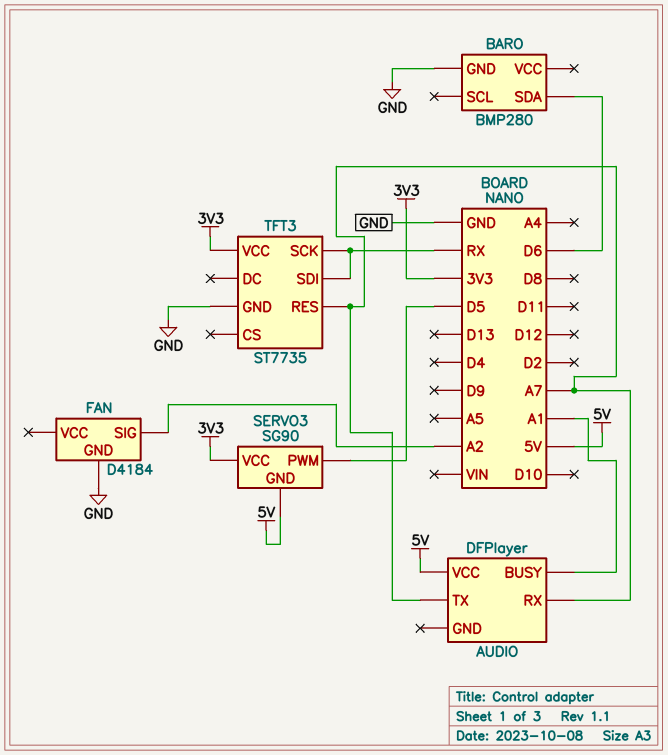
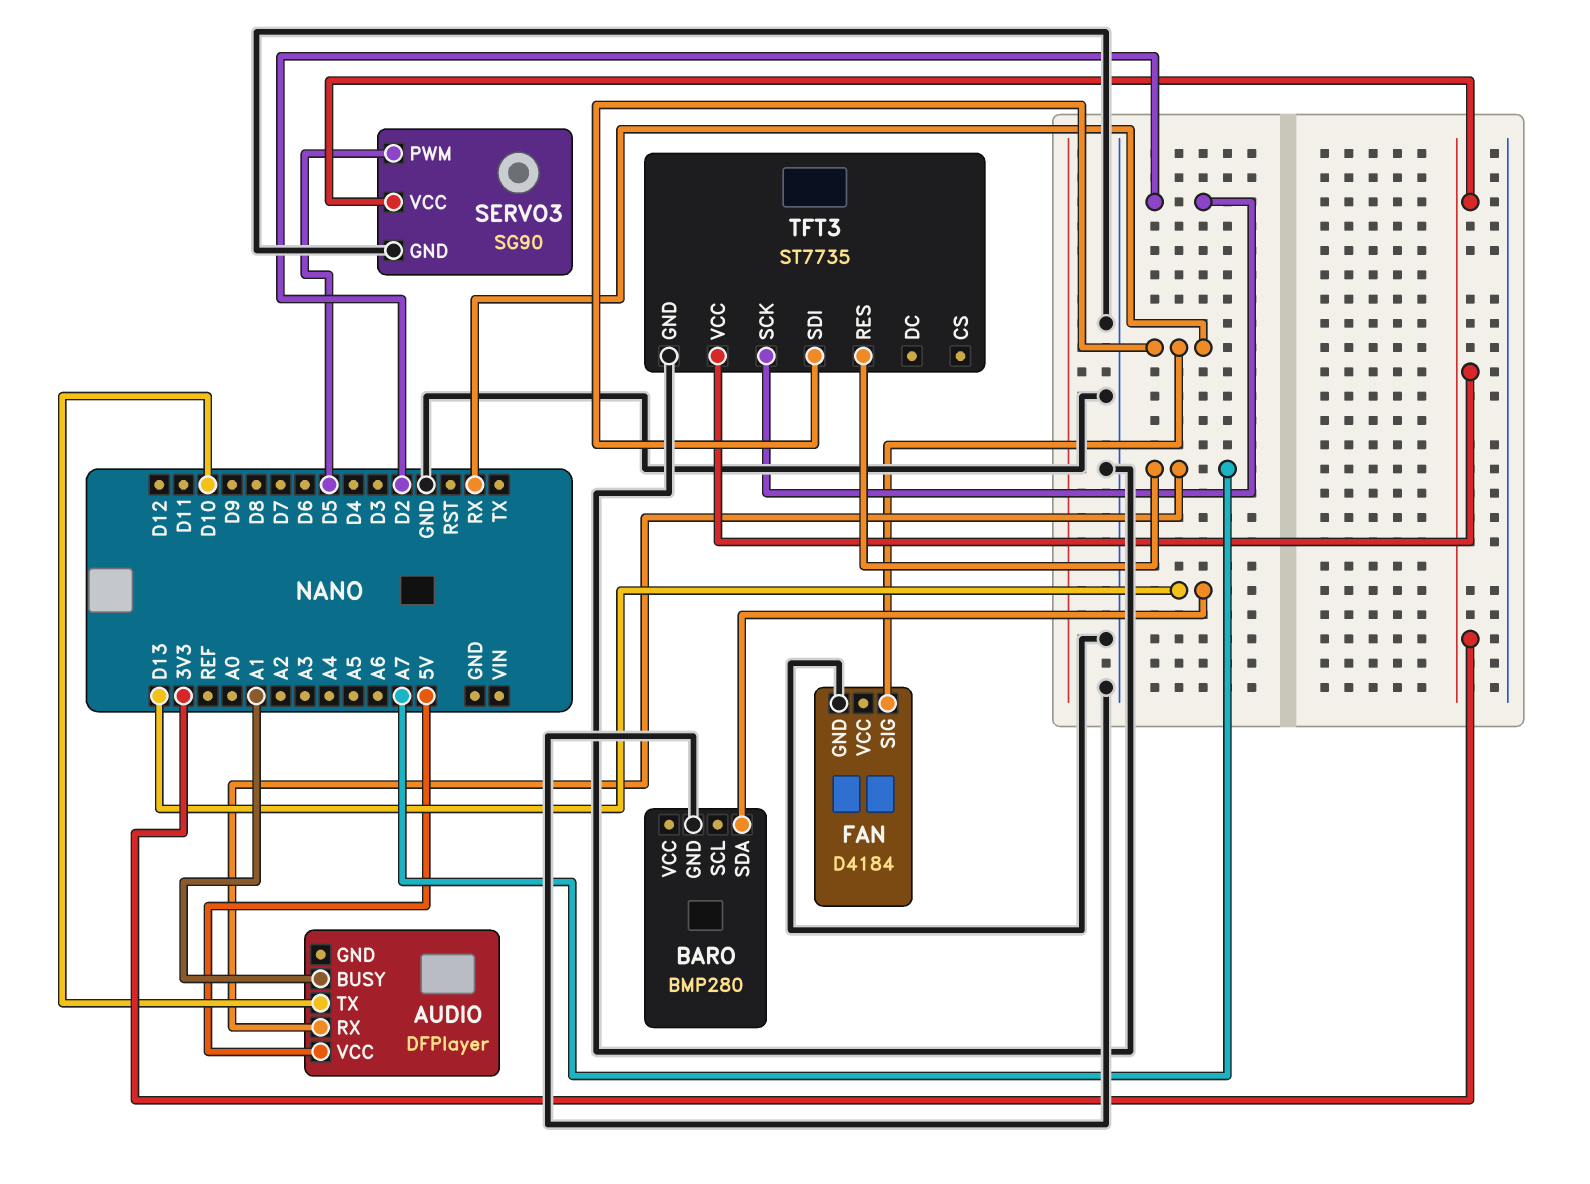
AUDIO pin TX: A7 -> D10
BARO pin SDA: D6 -> D13
FAN pin SIG: A2 -> RX
SERVO3 pin GND: 5V -> GND
TFT3 pin SCK: RX -> D2

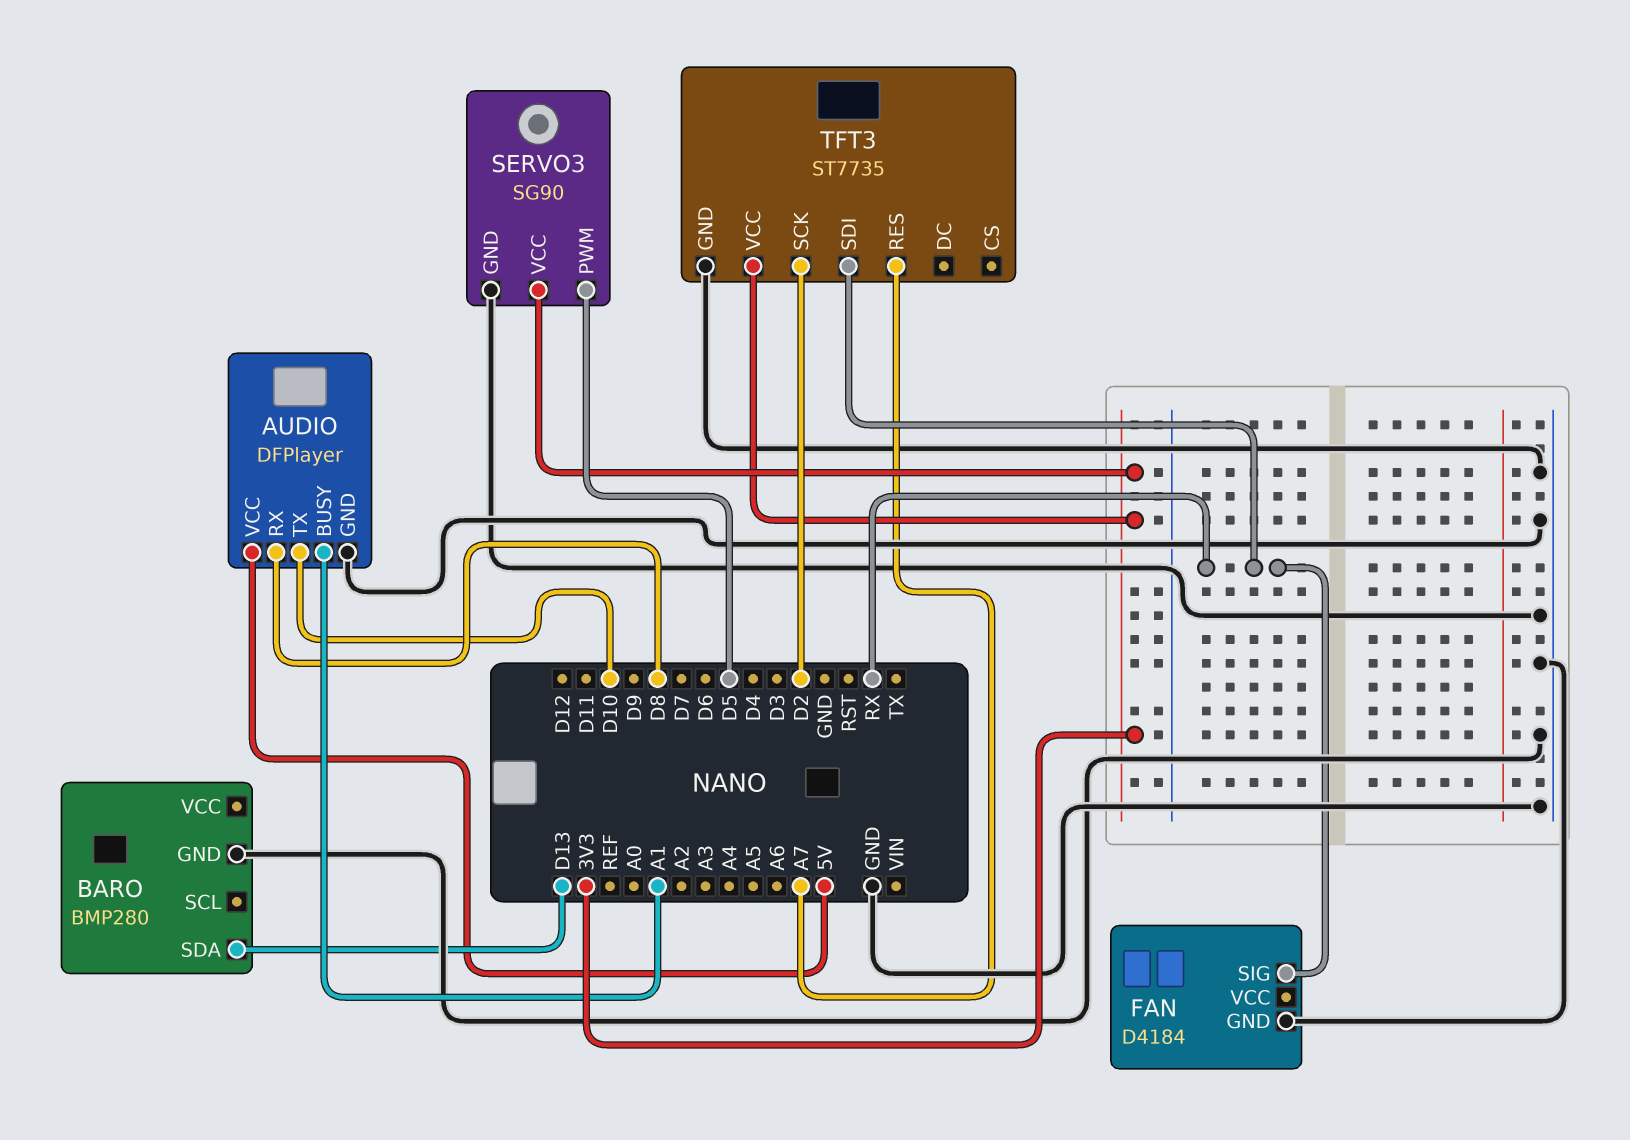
AUDIO pin GND: none -> GND
AUDIO pin RX: A7 -> D8

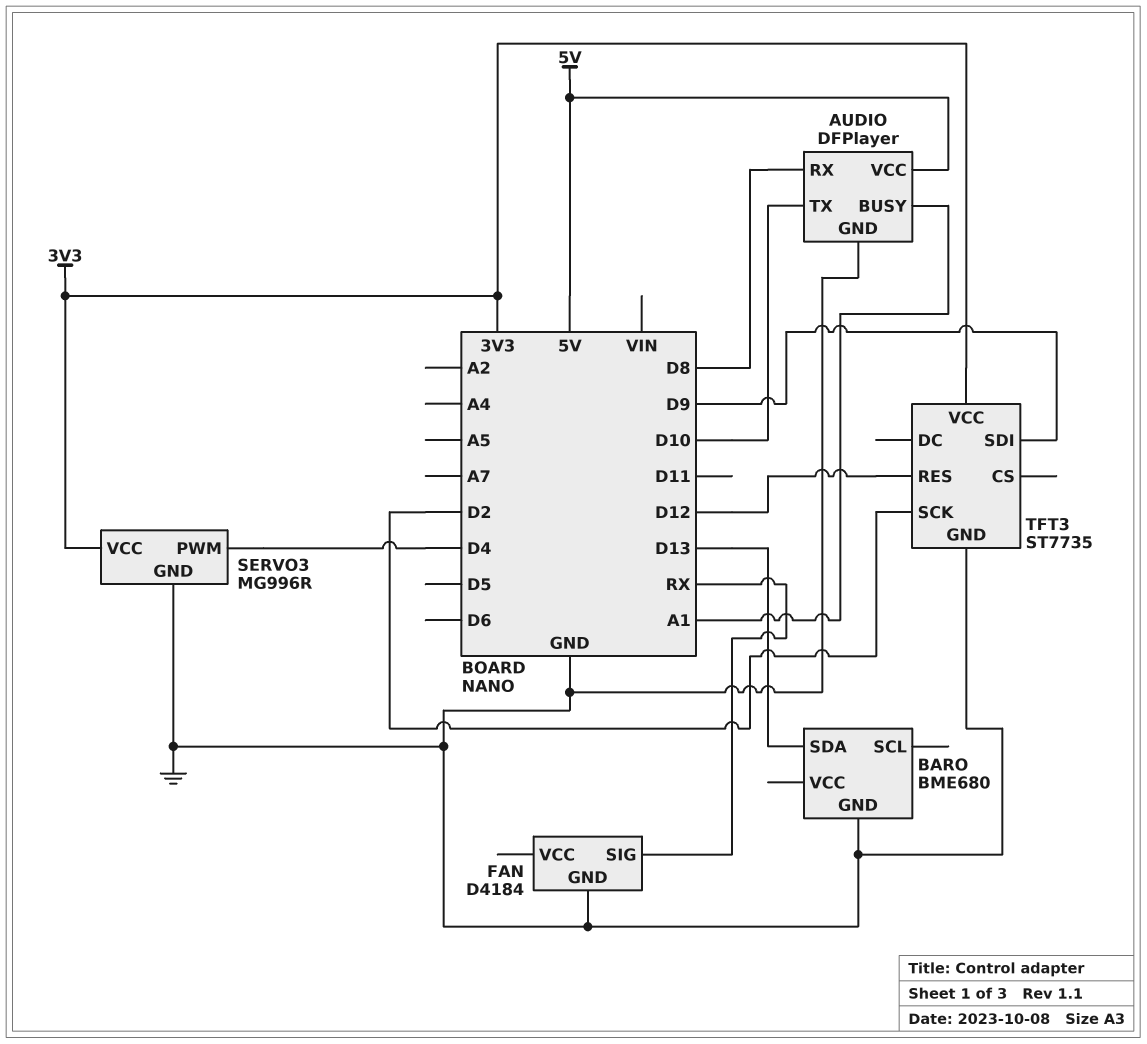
BARO: BMP280 -> BME680
SERVO3: SG90 -> MG996R
SERVO3 pin PWM: D5 -> D4
TFT3 pin RES: A7 -> D12
TFT3 pin SDI: RX -> D9

